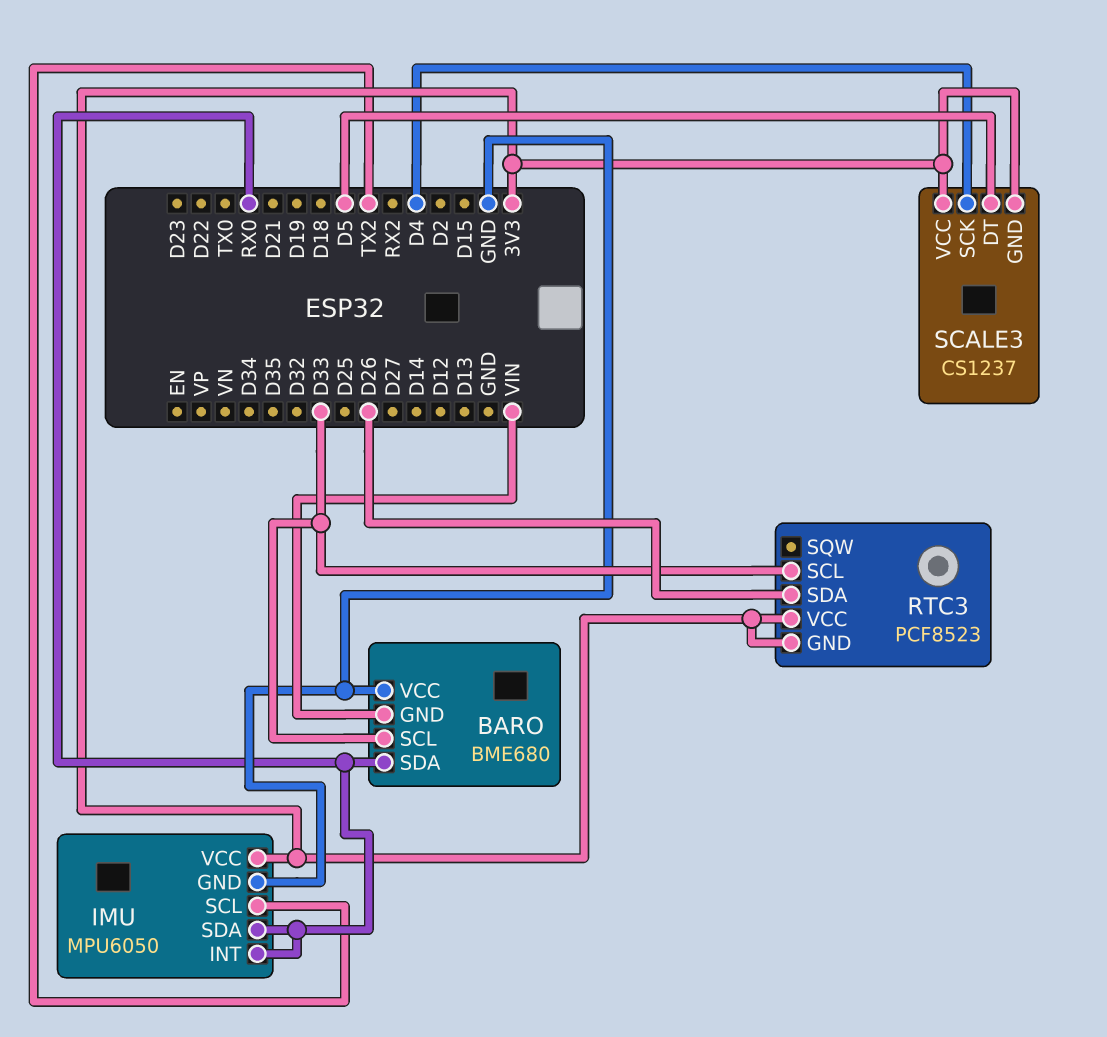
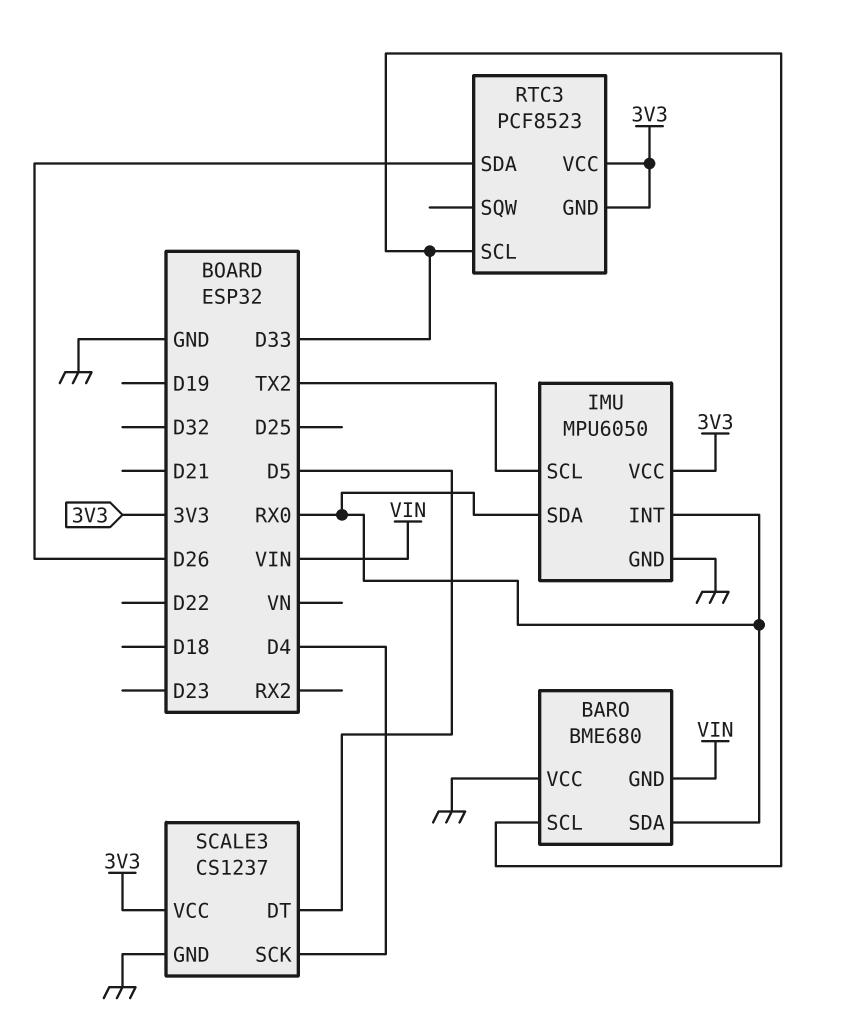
SCALE3 pin GND: 3V3 -> GND

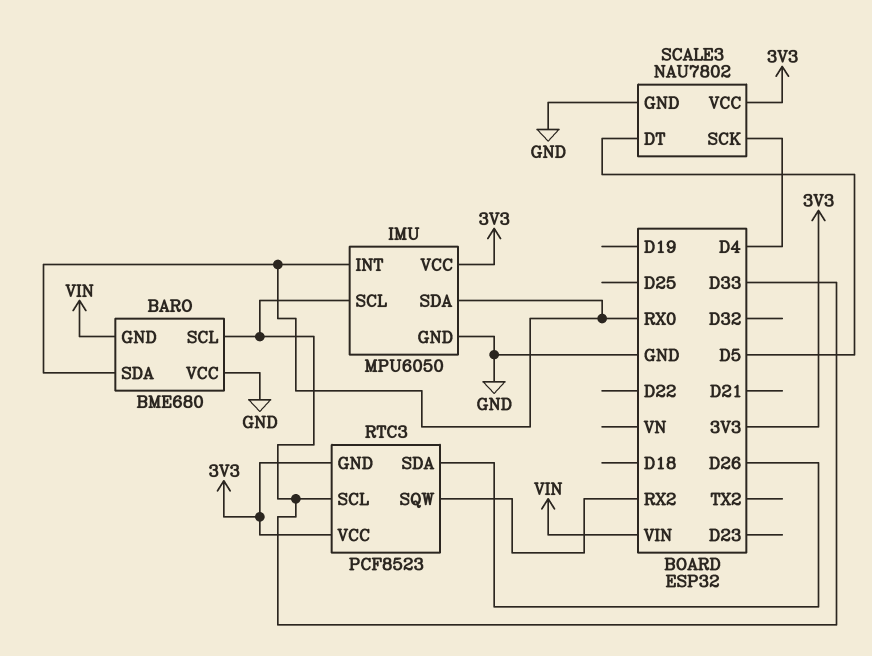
IMU pin SCL: TX2 -> D33
RTC3 pin SQW: none -> RX2
SCALE3: CS1237 -> NAU7802

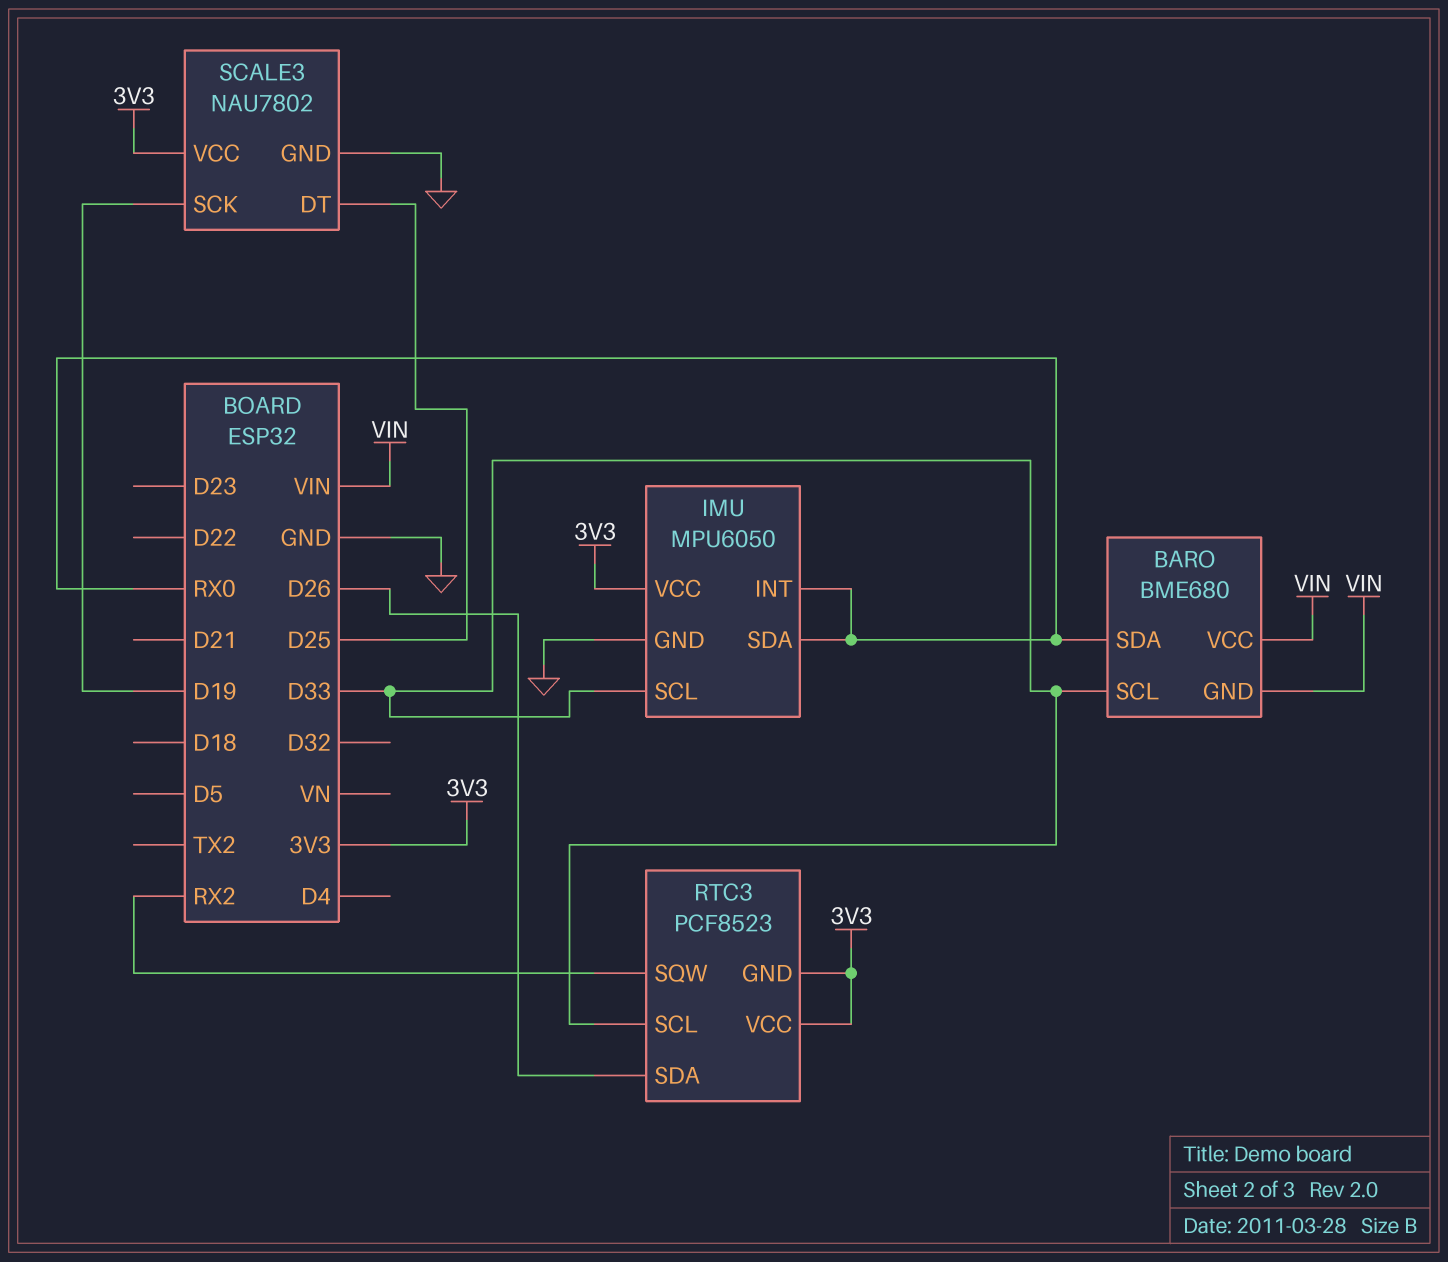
BARO pin VCC: GND -> VIN
SCALE3 pin DT: D5 -> D25
SCALE3 pin SCK: D4 -> D19

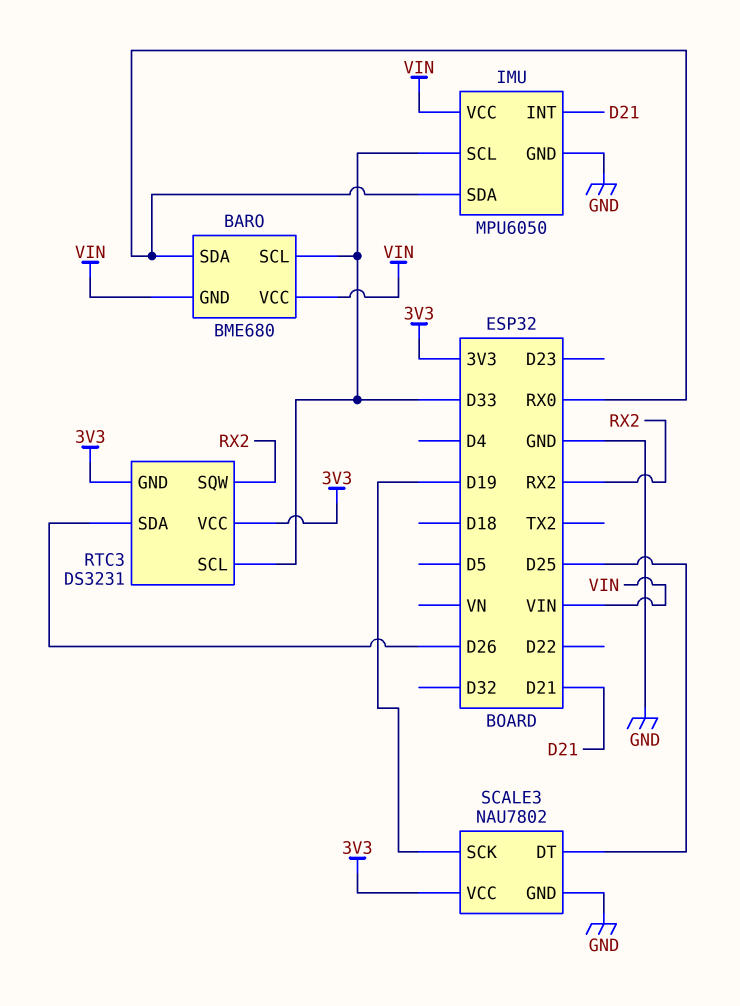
IMU pin INT: RX0 -> D21
IMU pin VCC: 3V3 -> VIN
RTC3: PCF8523 -> DS3231

